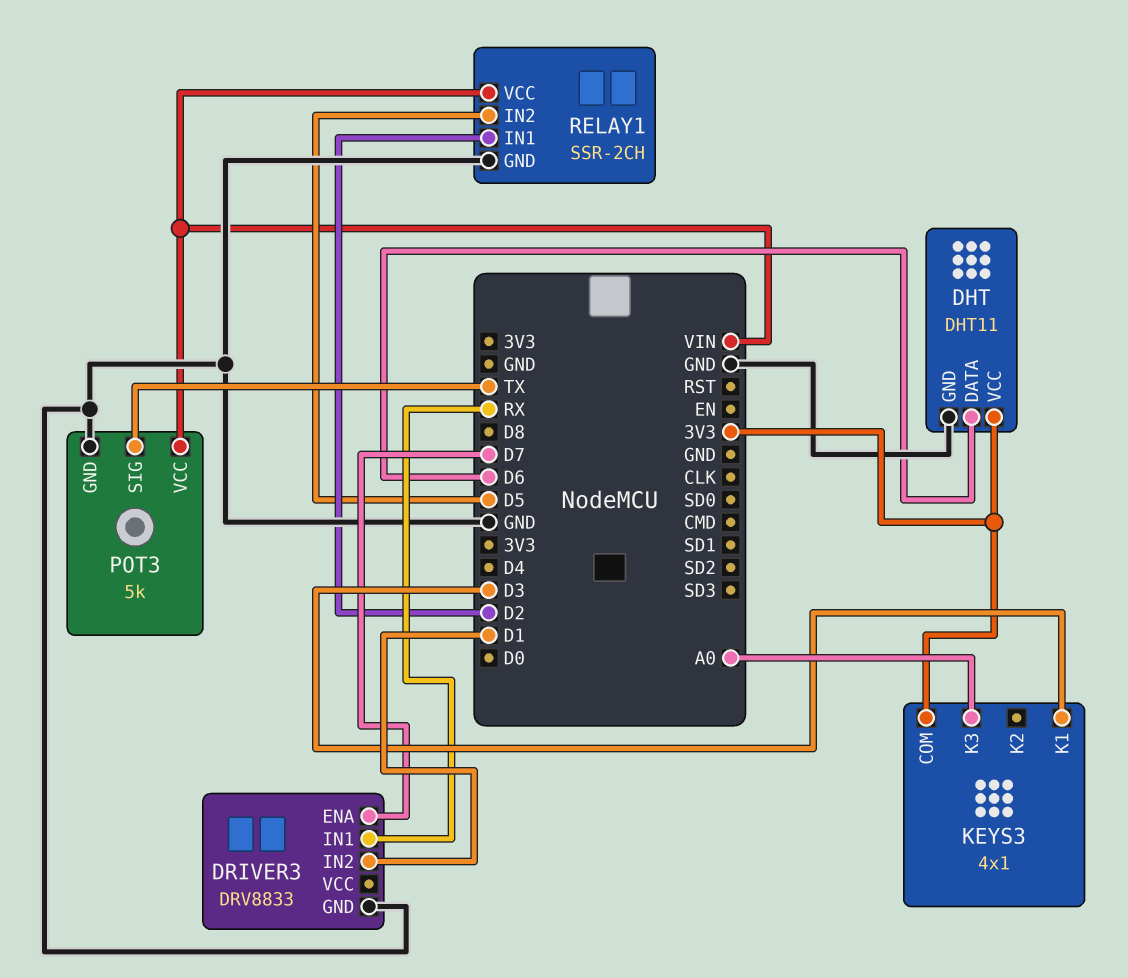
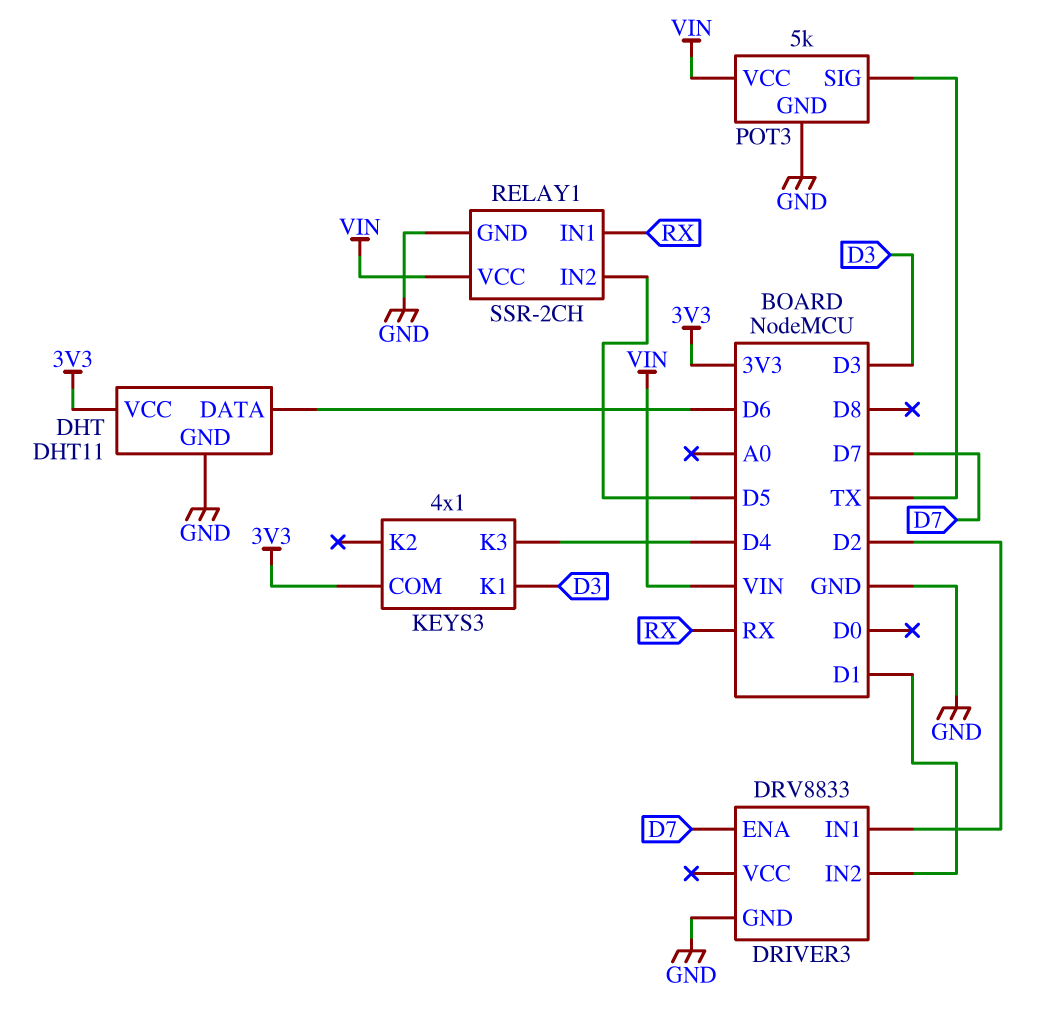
DRIVER3 pin IN1: RX -> D2
KEYS3 pin K3: A0 -> D4
RELAY1 pin IN1: D2 -> RX

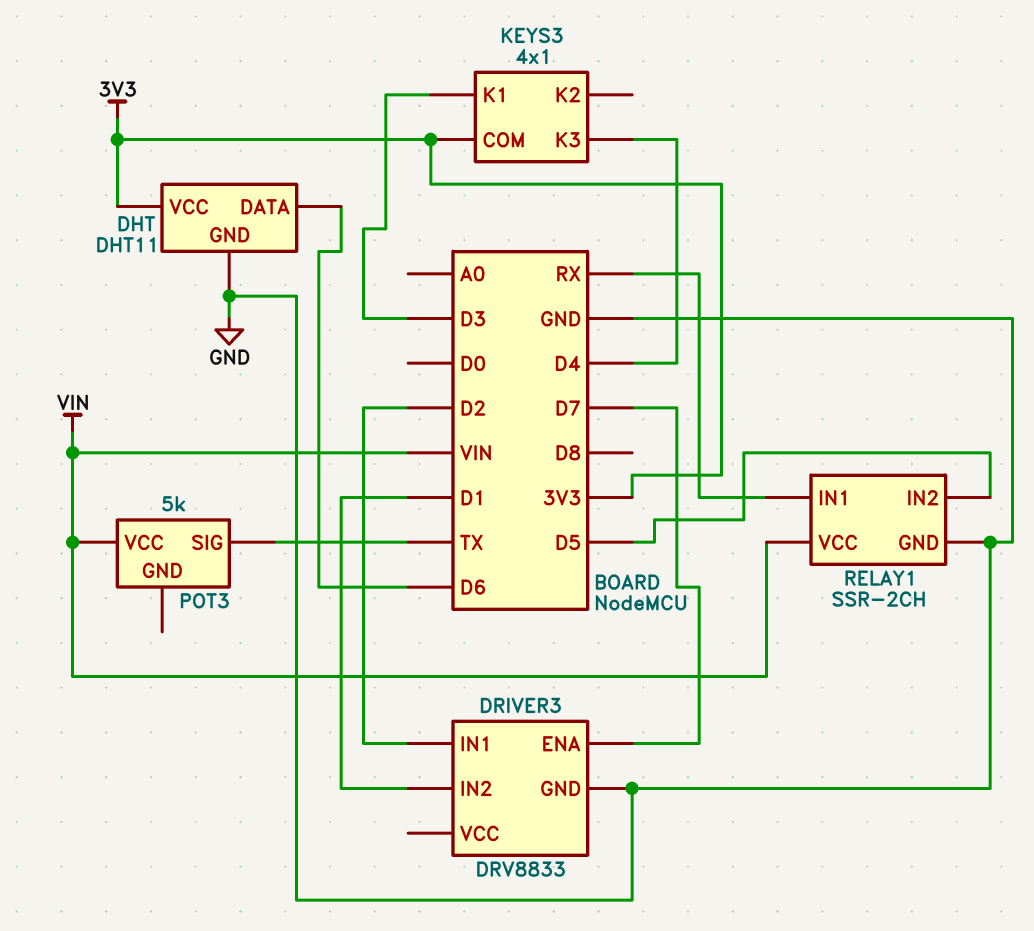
POT3 pin GND: GND -> none

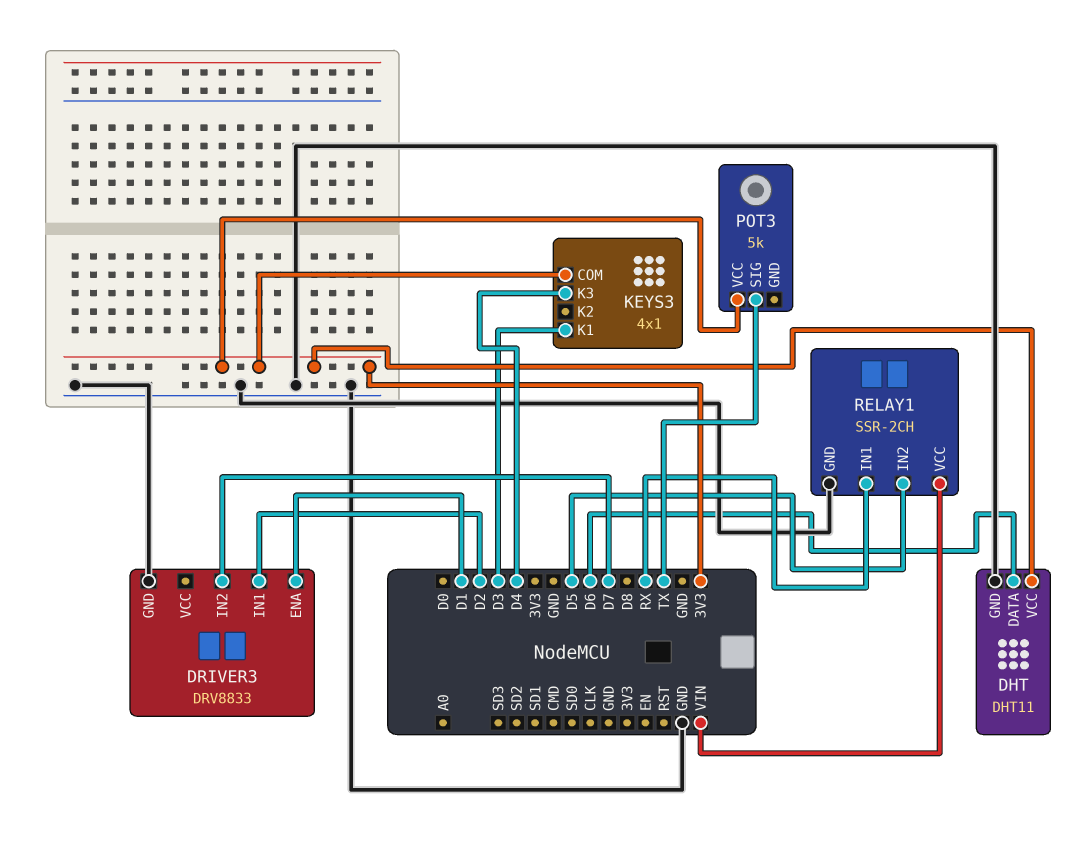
DRIVER3 pin ENA: D7 -> D1
DRIVER3 pin IN2: D1 -> D7
POT3 pin VCC: VIN -> 3V3

